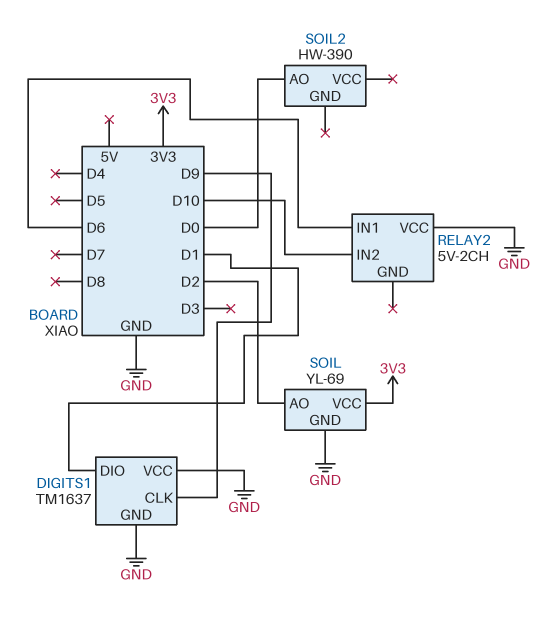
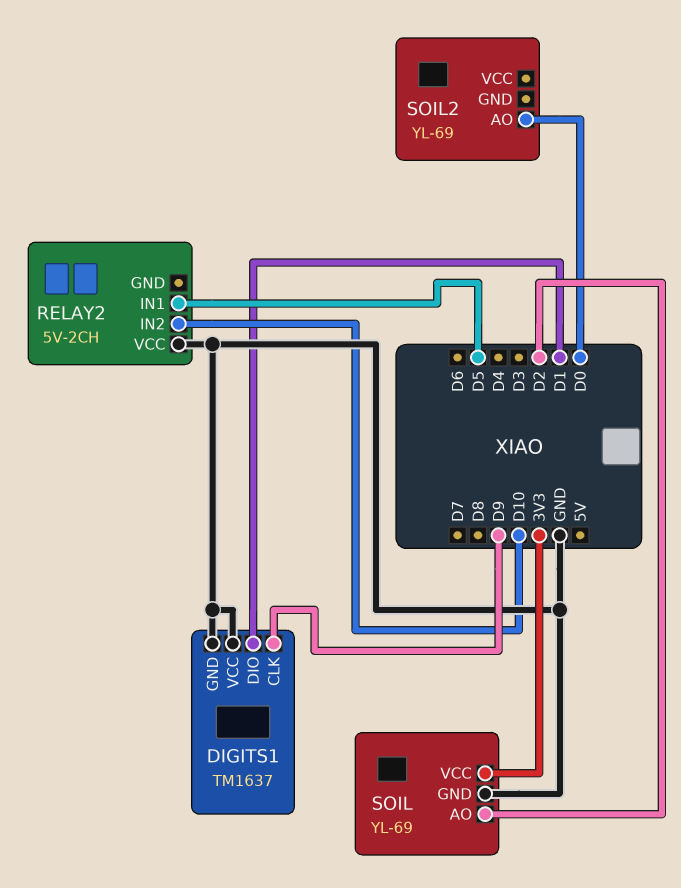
RELAY2 pin IN1: D6 -> D5
SOIL2: HW-390 -> YL-69

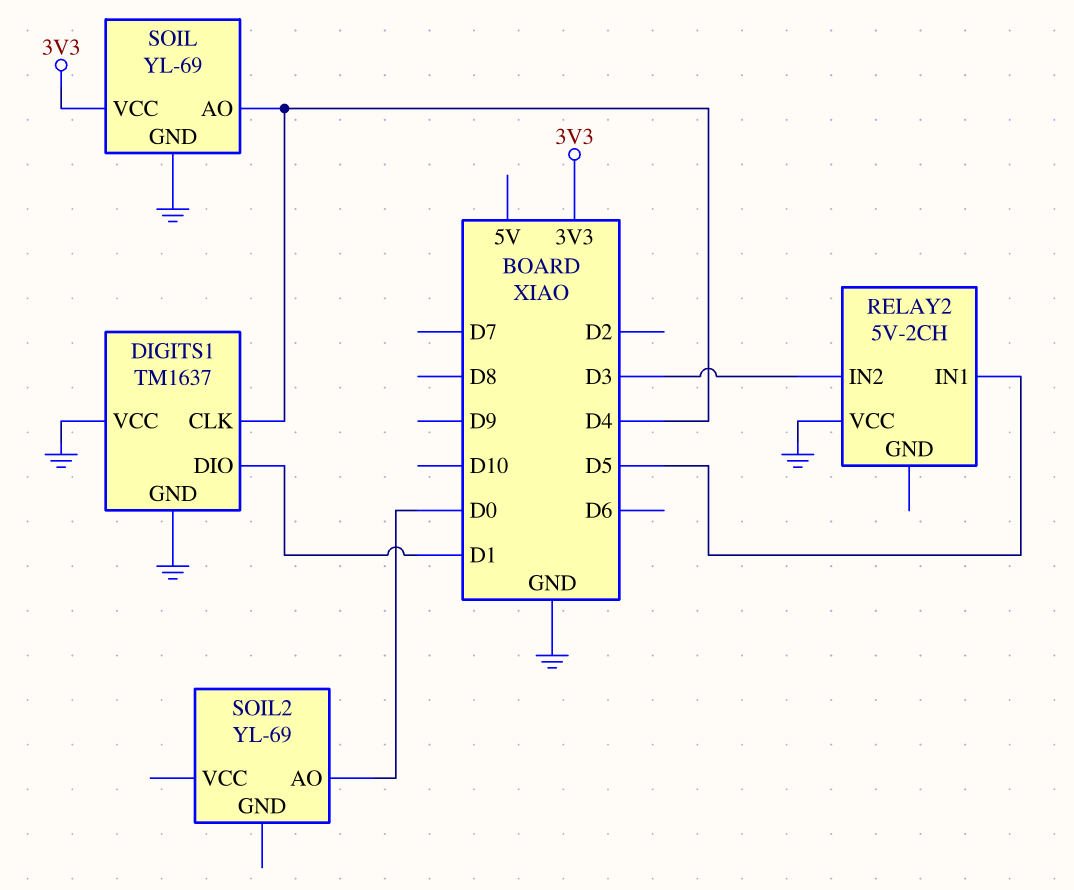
DIGITS1 pin CLK: D9 -> D4
RELAY2 pin IN2: D10 -> D3
SOIL pin AO: D2 -> D4

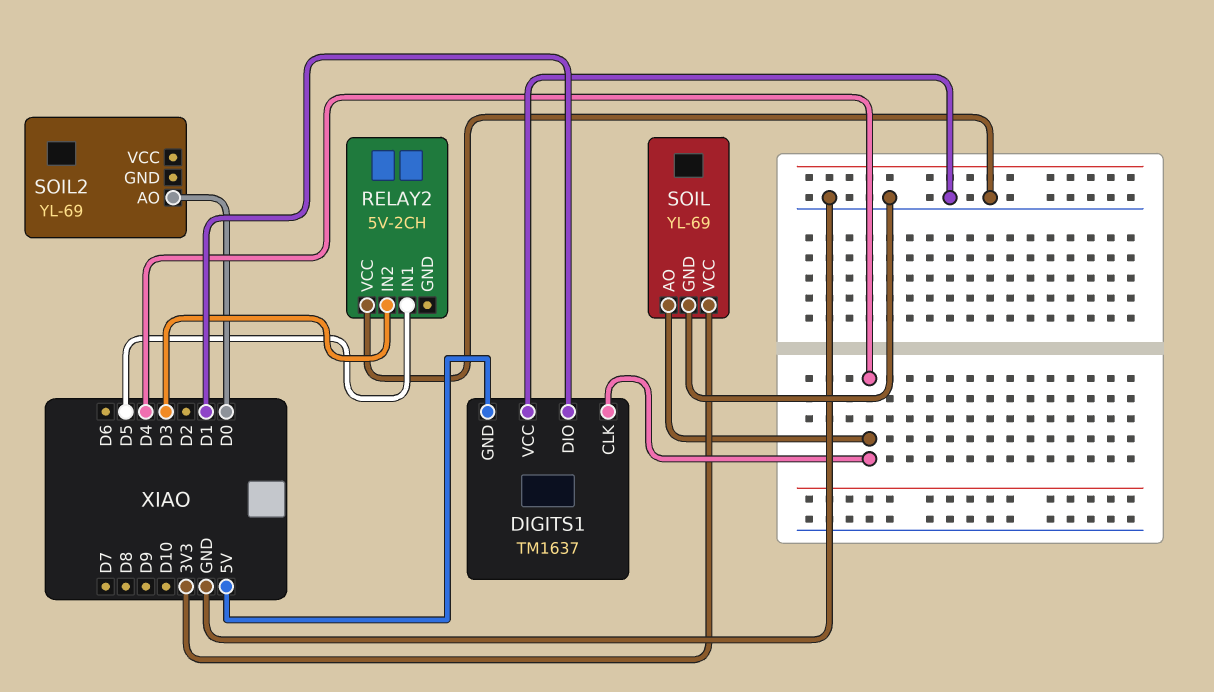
DIGITS1 pin GND: GND -> 5V

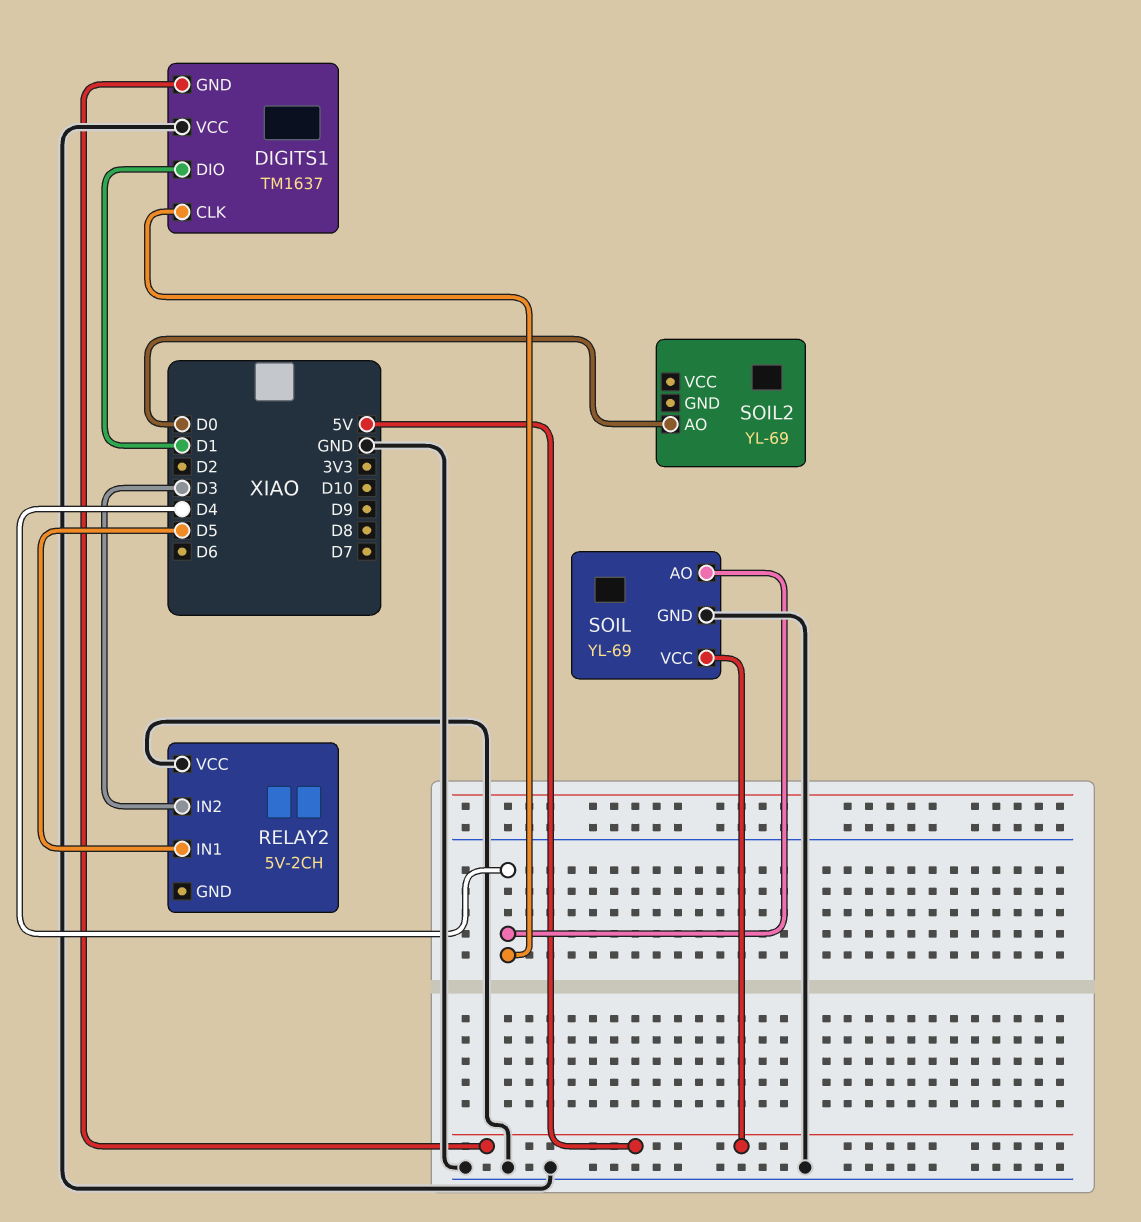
SOIL pin VCC: 3V3 -> 5V

